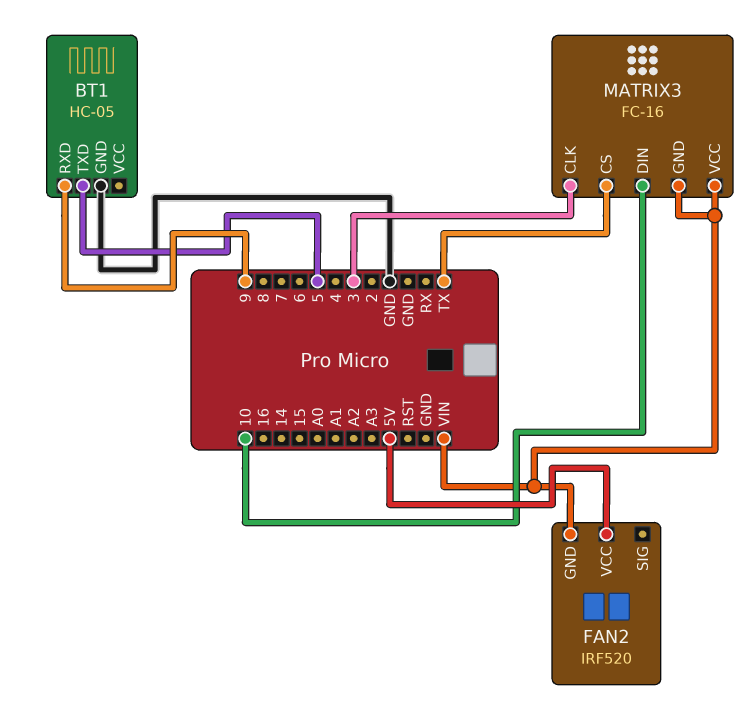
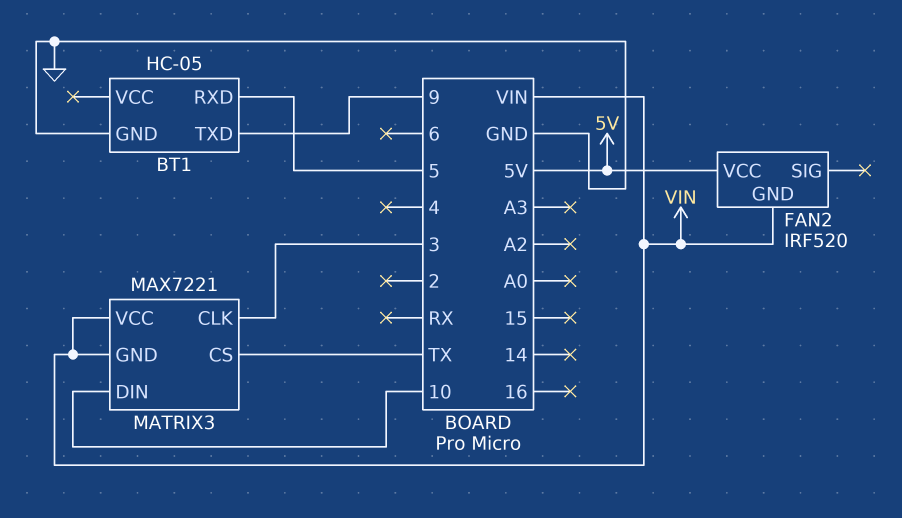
BT1 pin RXD: 9 -> 5
BT1 pin TXD: 5 -> 9
MATRIX3: FC-16 -> MAX7221

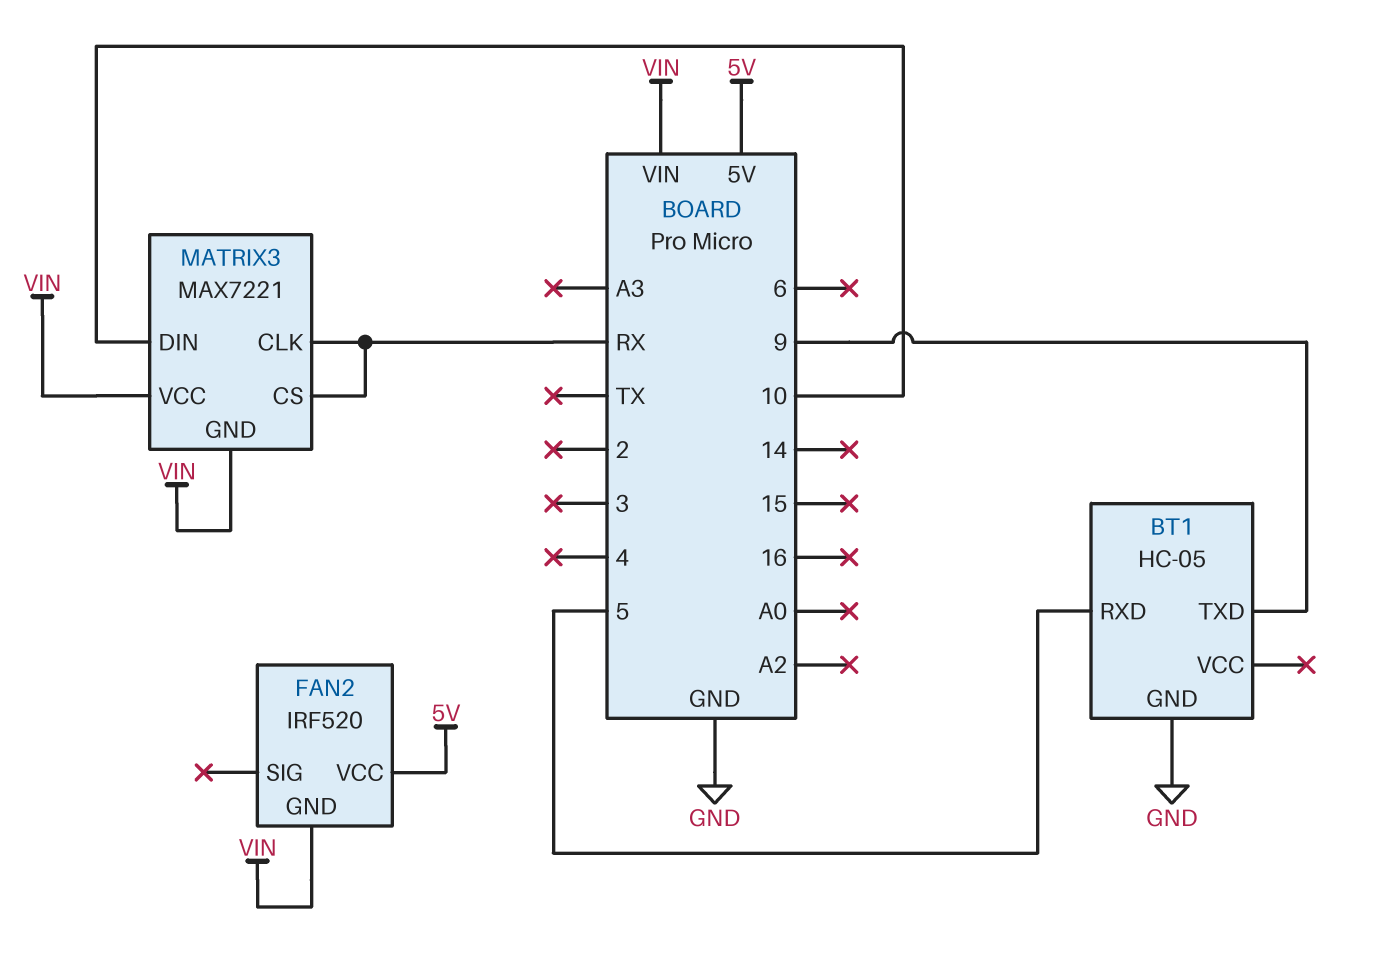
MATRIX3 pin CLK: 3 -> RX
MATRIX3 pin CS: TX -> RX

